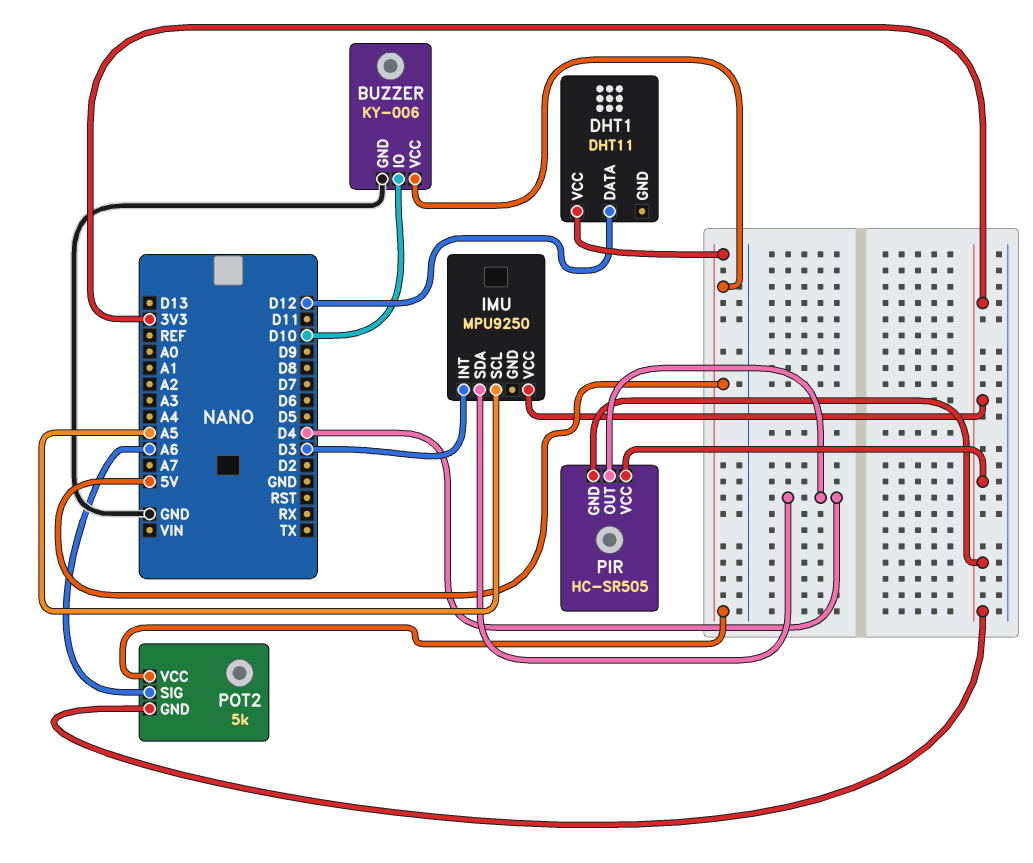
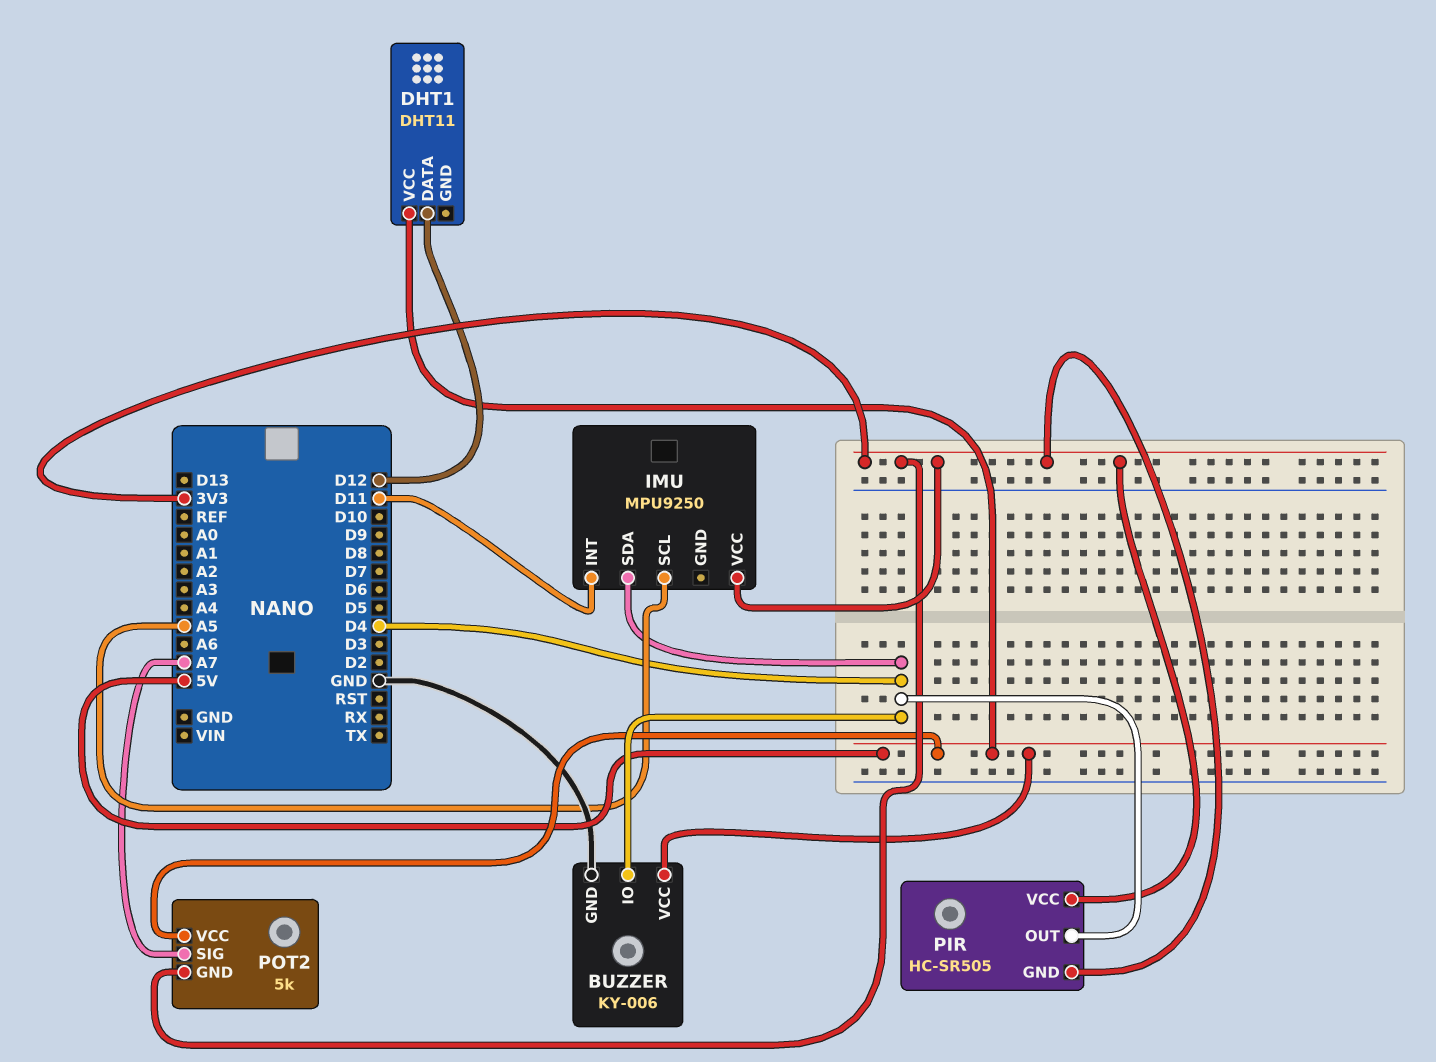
BUZZER pin IO: D10 -> D4
IMU pin INT: D3 -> D11
POT2 pin SIG: A6 -> A7

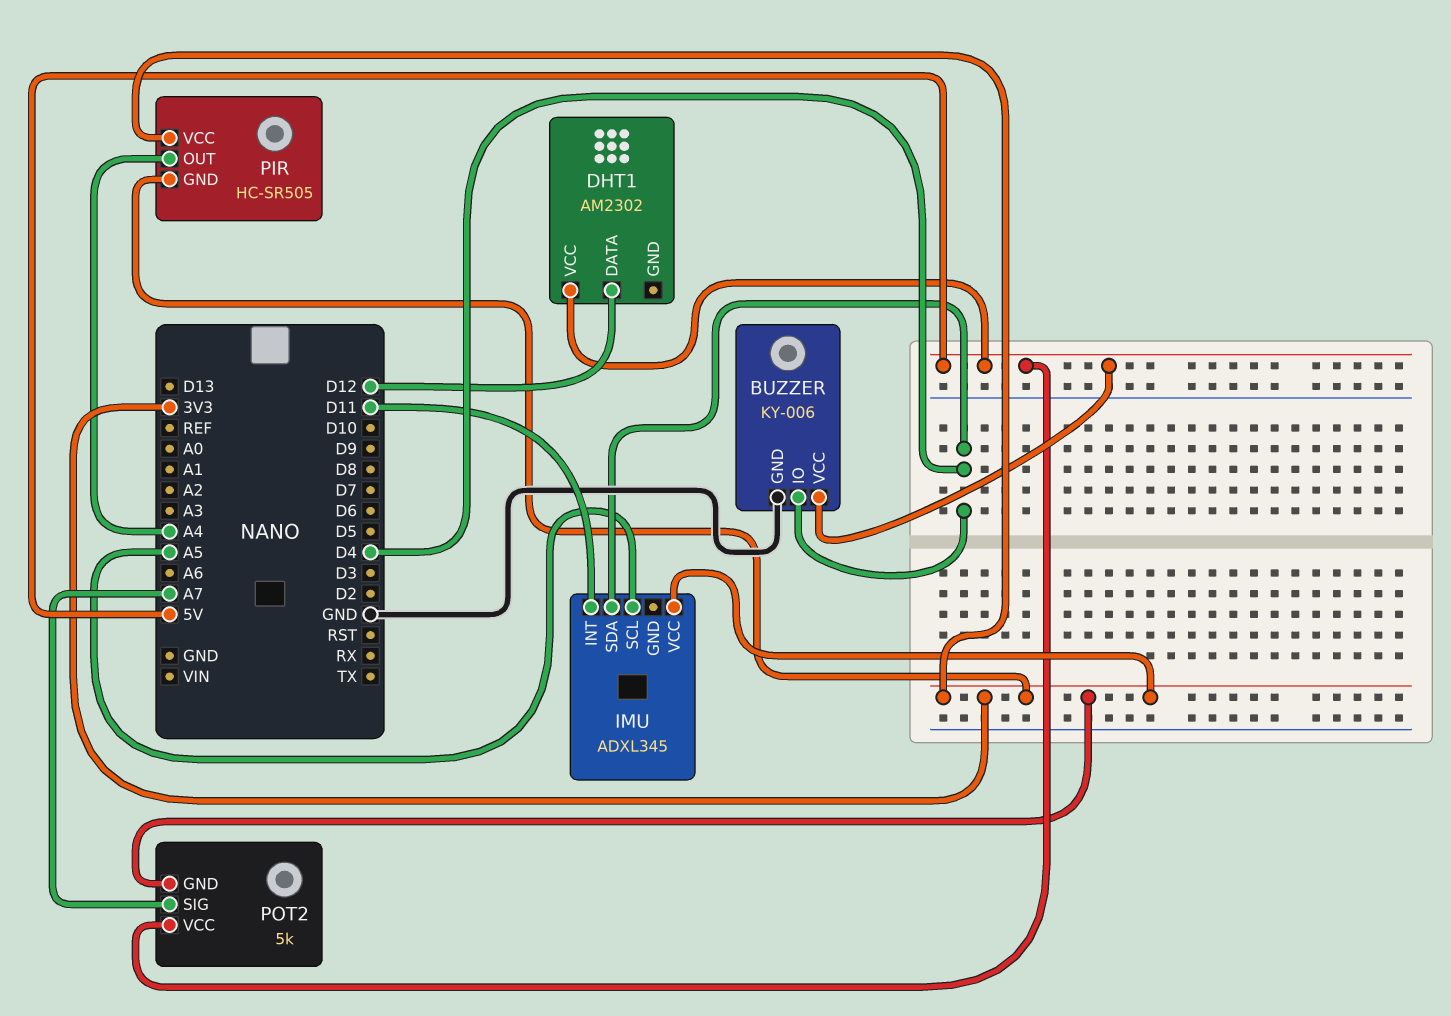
DHT1: DHT11 -> AM2302
IMU: MPU9250 -> ADXL345
PIR pin OUT: D4 -> A4

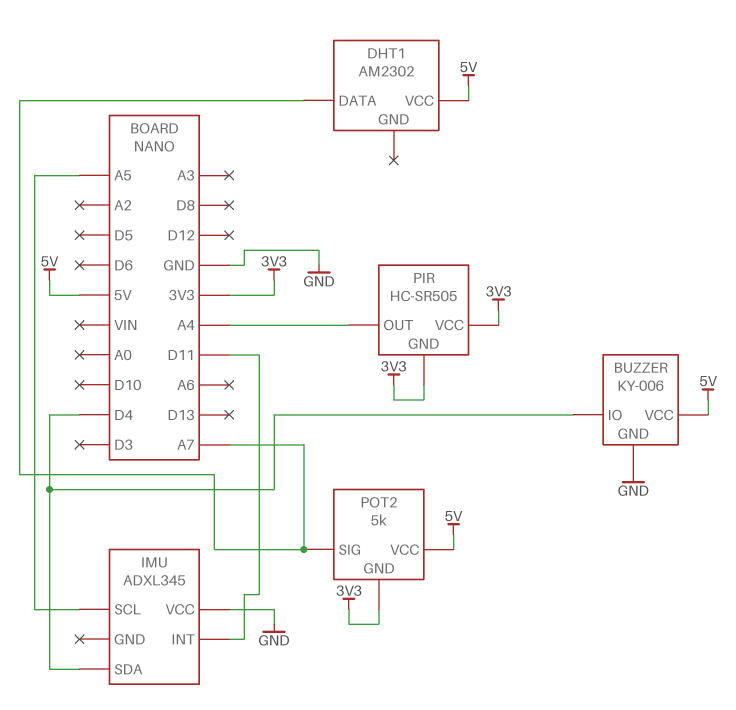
DHT1 pin DATA: D12 -> A7
IMU pin VCC: 3V3 -> GND

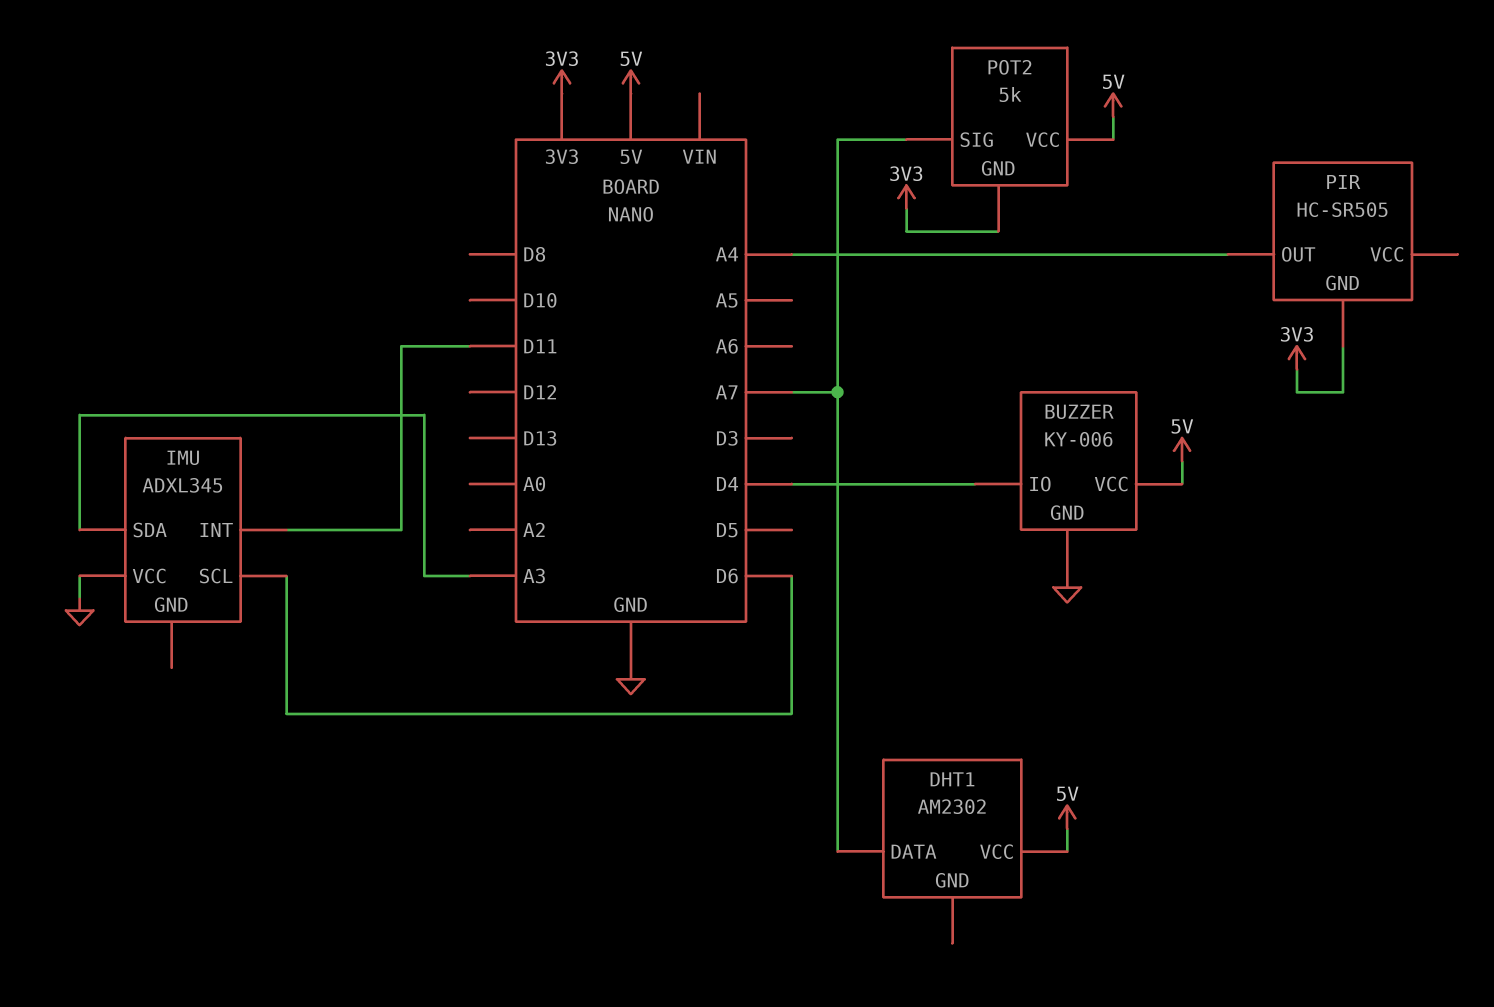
IMU pin SCL: A5 -> D6
IMU pin SDA: D4 -> A3
PIR pin VCC: 3V3 -> none

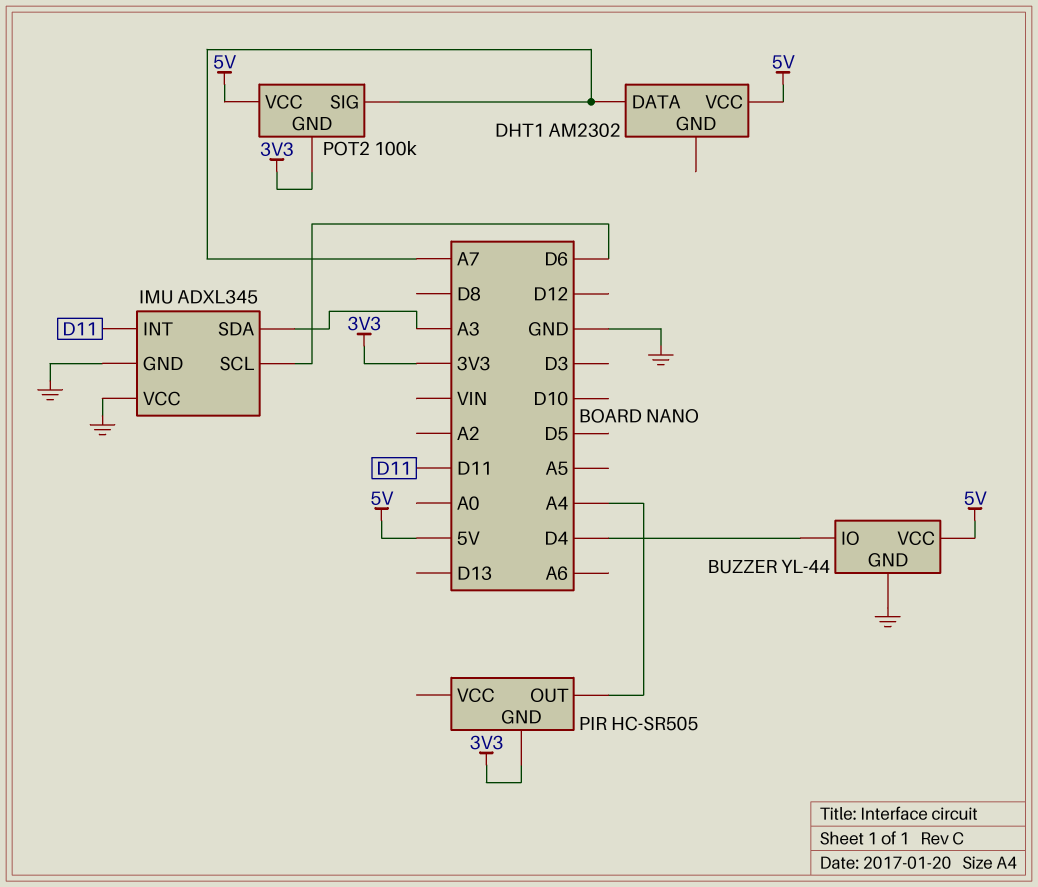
BUZZER: KY-006 -> YL-44
IMU pin GND: none -> GND
POT2: 5k -> 100k

